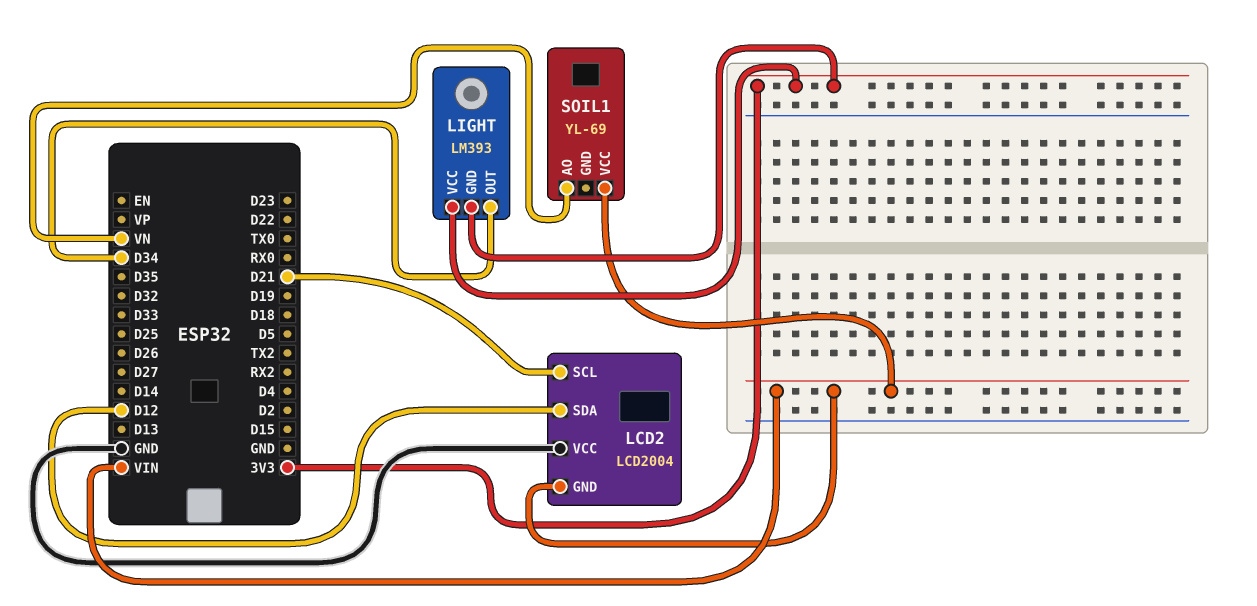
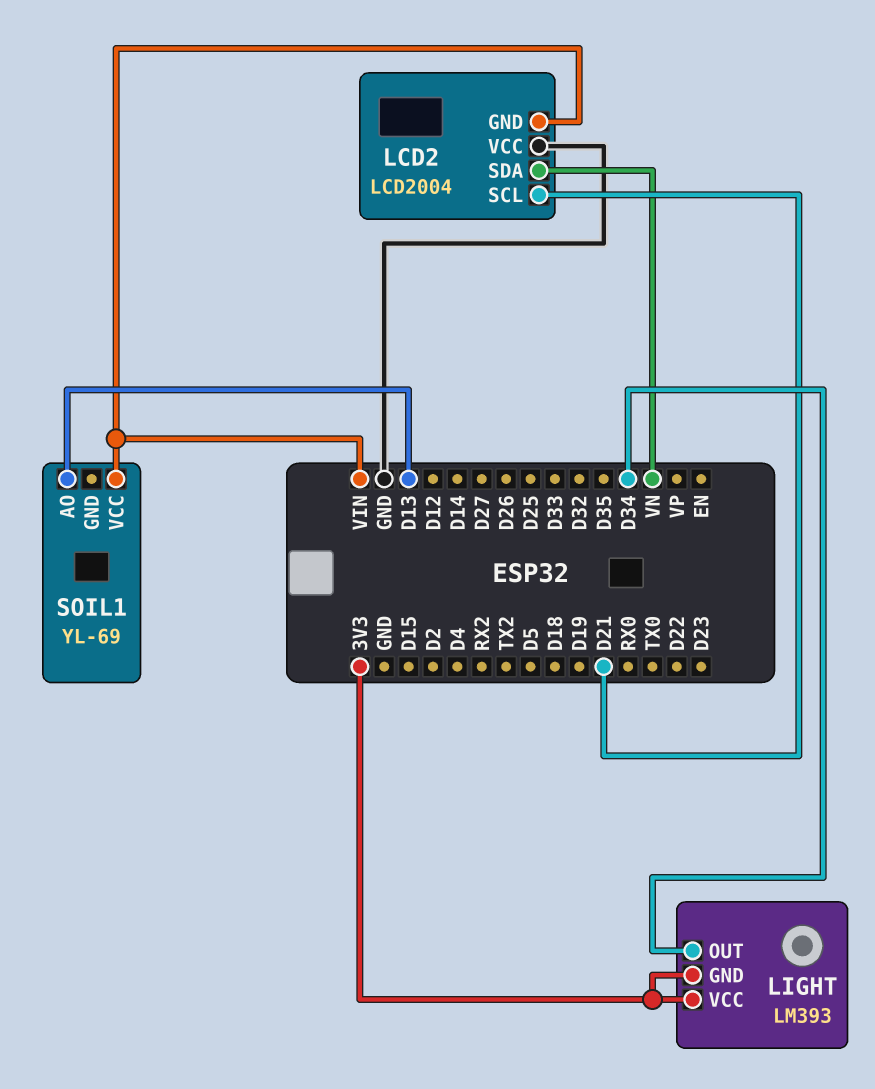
LCD2 pin SDA: D12 -> VN
SOIL1 pin AO: VN -> D13

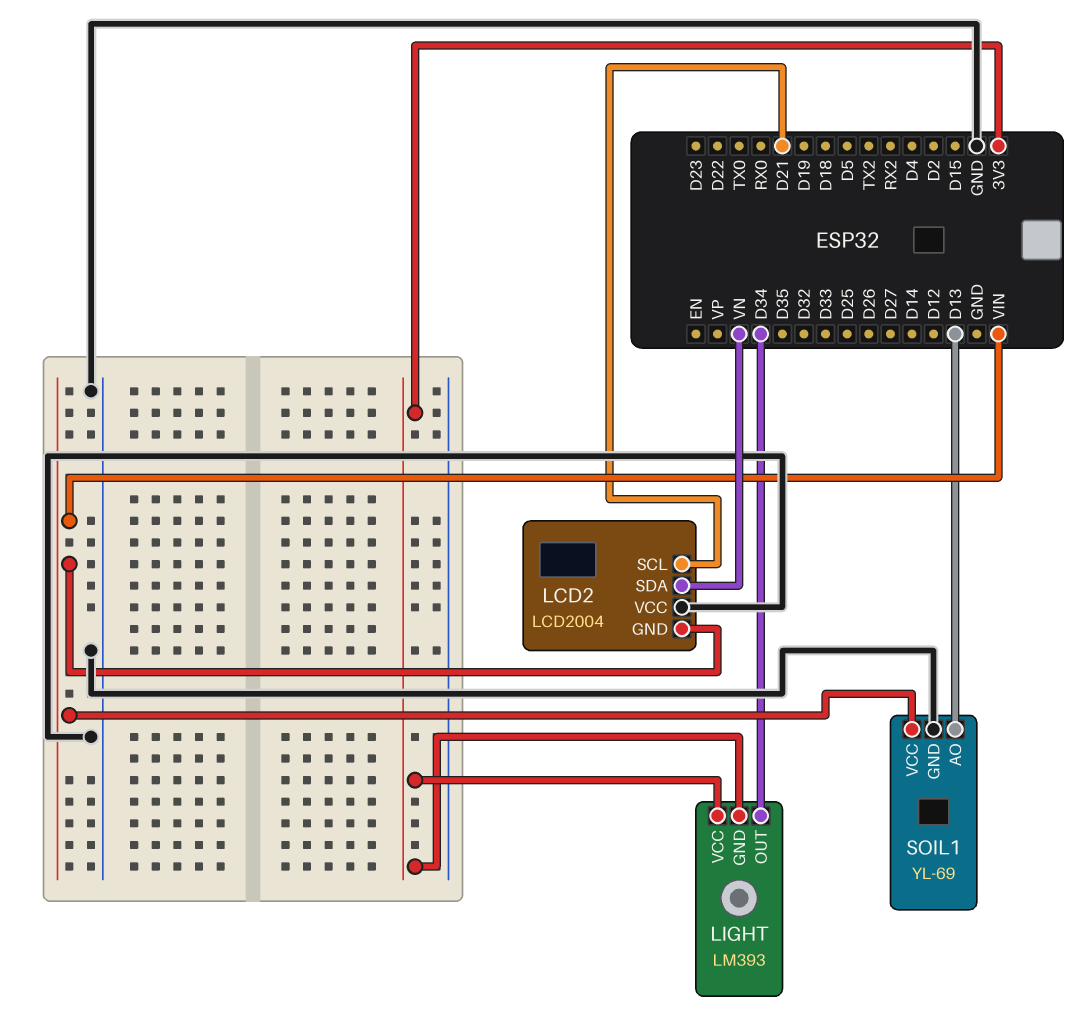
SOIL1 pin GND: none -> GND

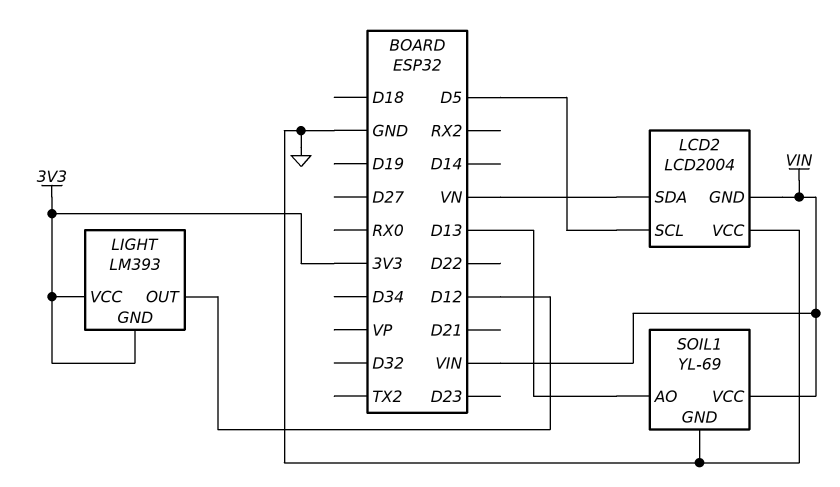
LCD2 pin SCL: D21 -> D5
LIGHT pin OUT: D34 -> D12

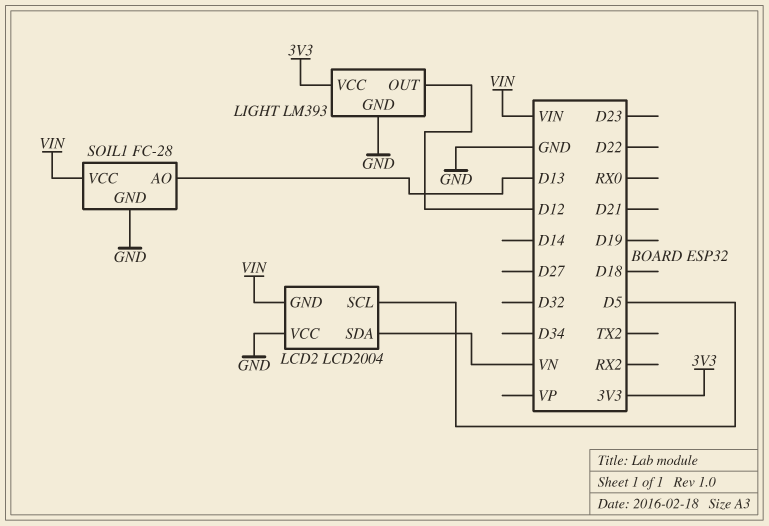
LIGHT pin GND: 3V3 -> GND
SOIL1: YL-69 -> FC-28

